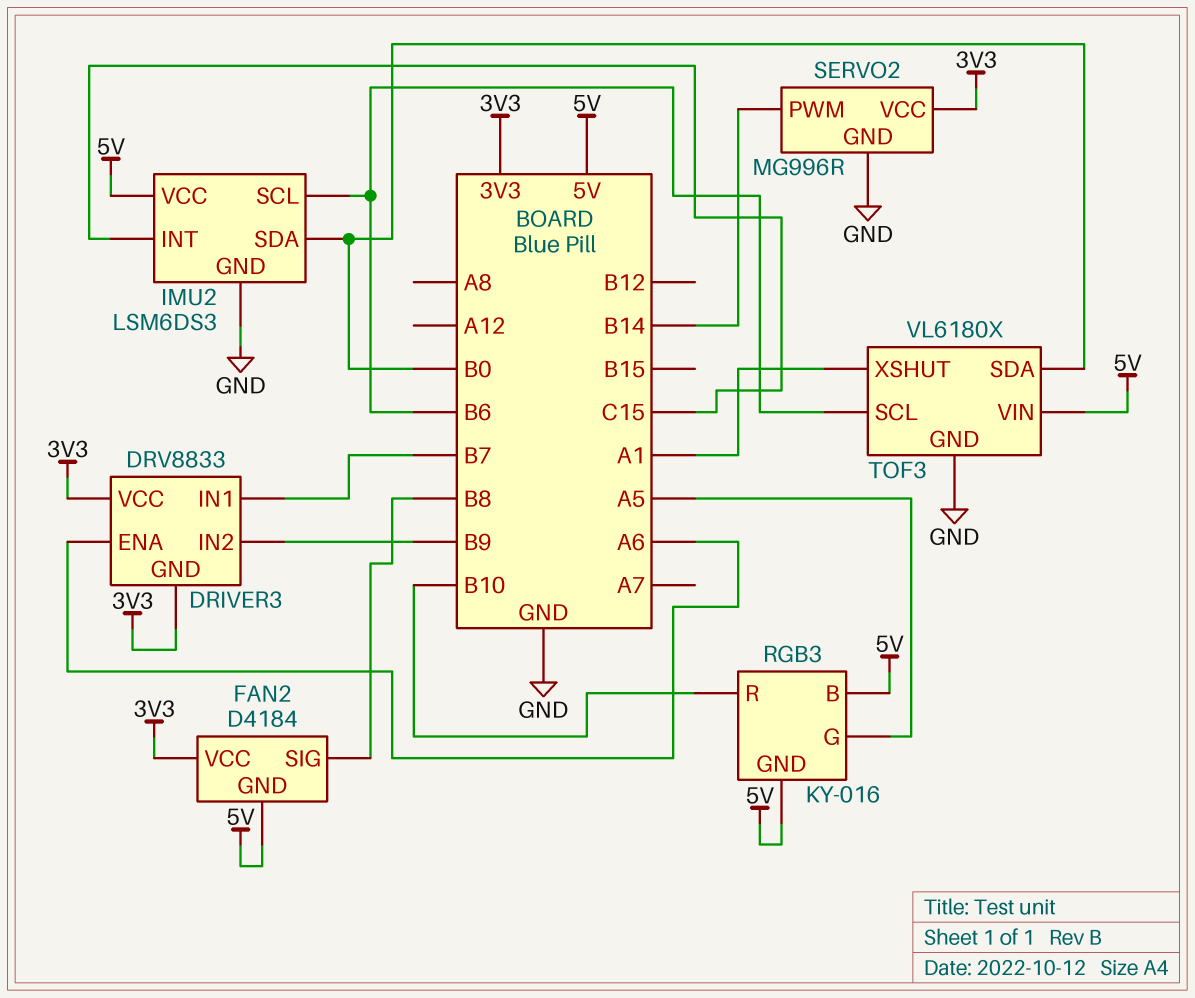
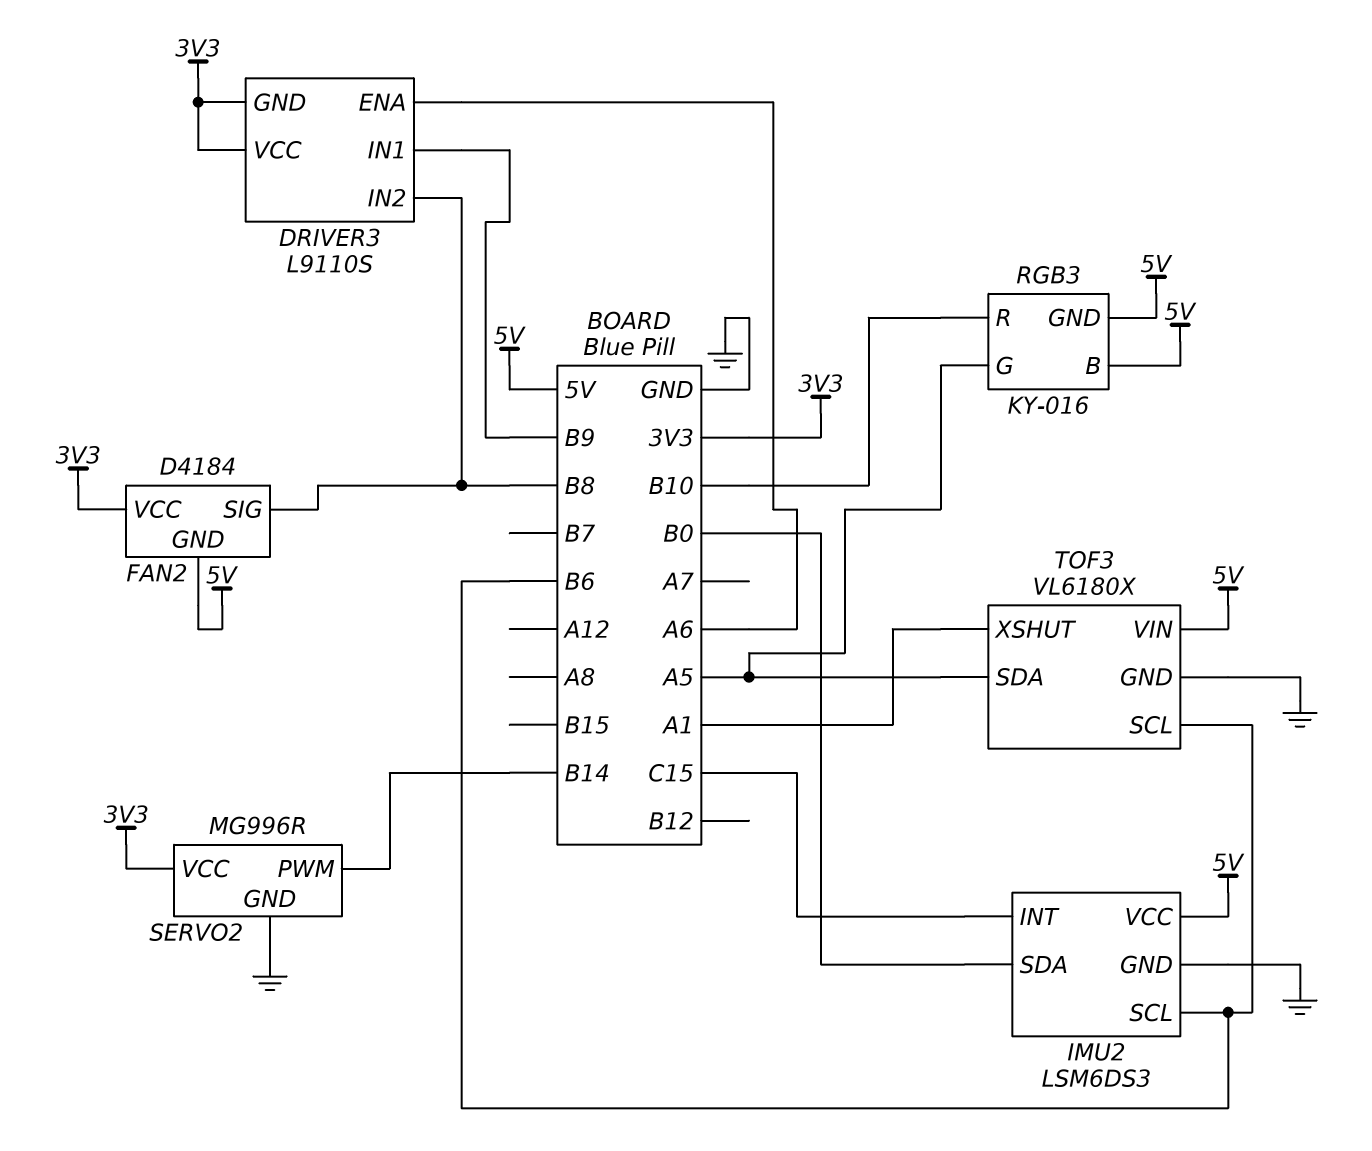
DRIVER3: DRV8833 -> L9110S
DRIVER3 pin IN1: B7 -> B9
DRIVER3 pin IN2: B9 -> B8
TOF3 pin SDA: B0 -> A5

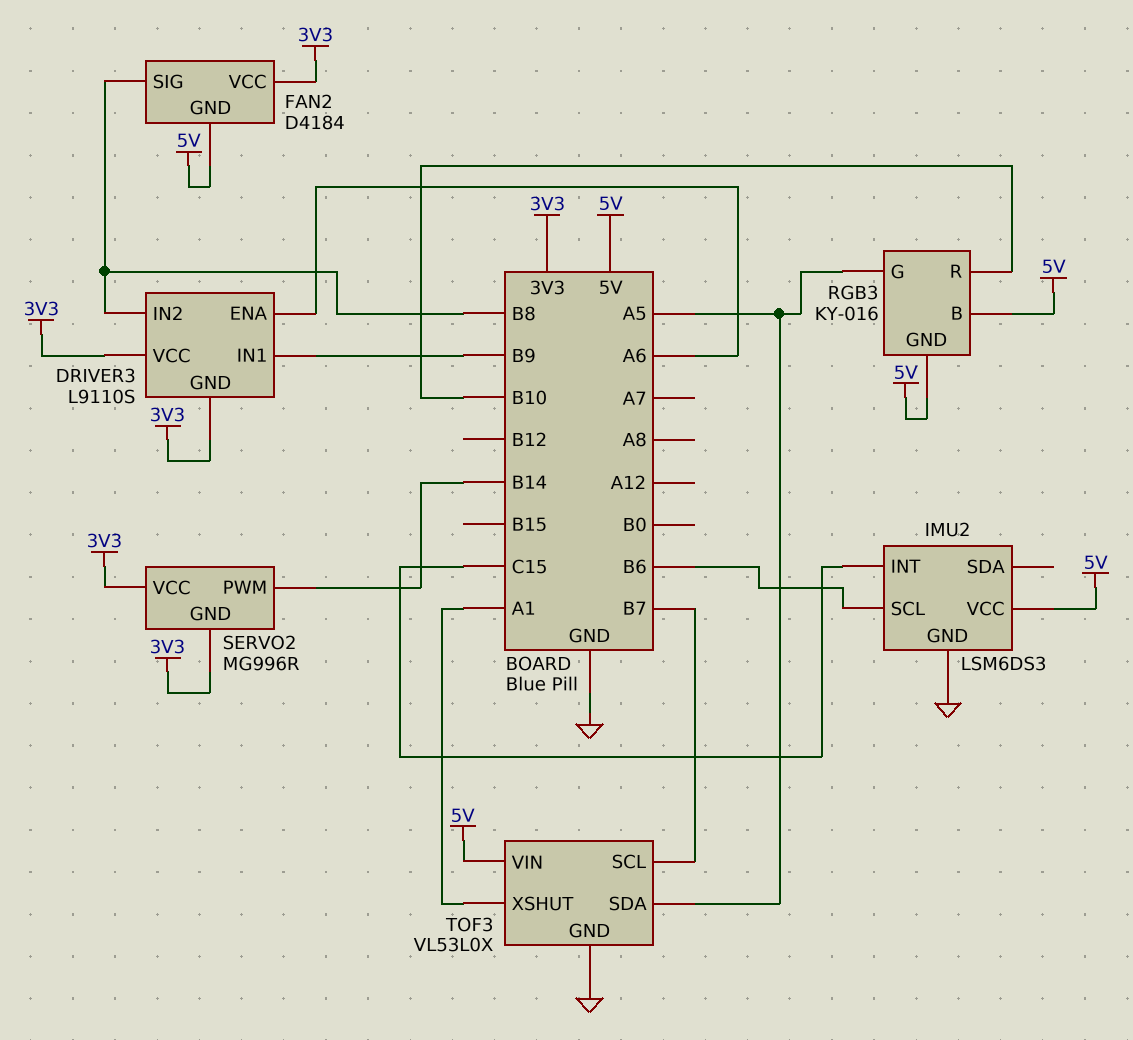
IMU2 pin SDA: B0 -> none
SERVO2 pin GND: GND -> 3V3
TOF3: VL6180X -> VL53L0X
TOF3 pin SCL: B6 -> B7

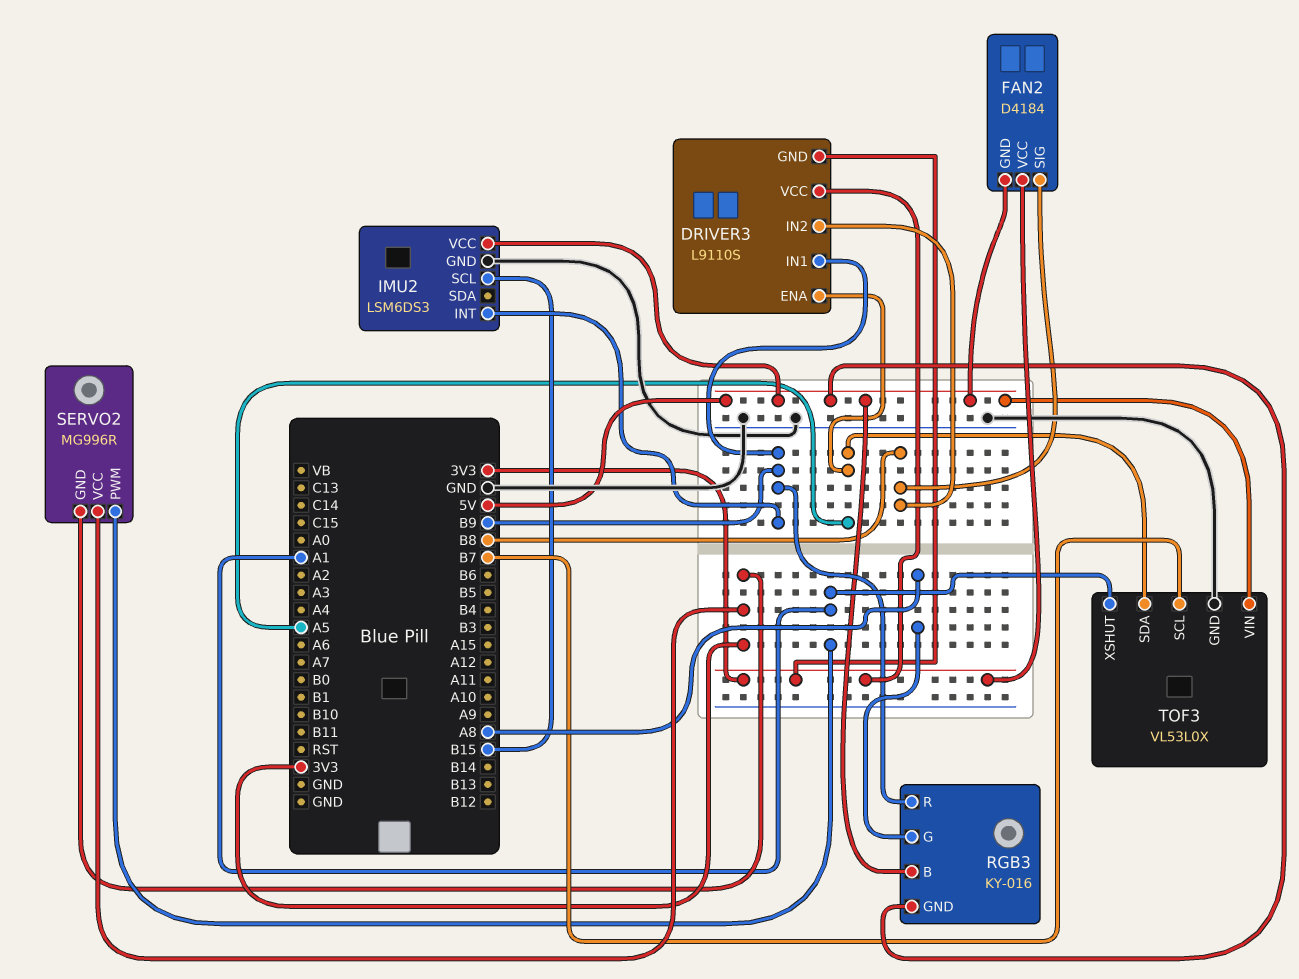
DRIVER3 pin ENA: A6 -> A5
IMU2 pin INT: C15 -> B9
IMU2 pin SCL: B6 -> B15
RGB3 pin G: A5 -> A8
RGB3 pin R: B10 -> B9
SERVO2 pin PWM: B14 -> A1

